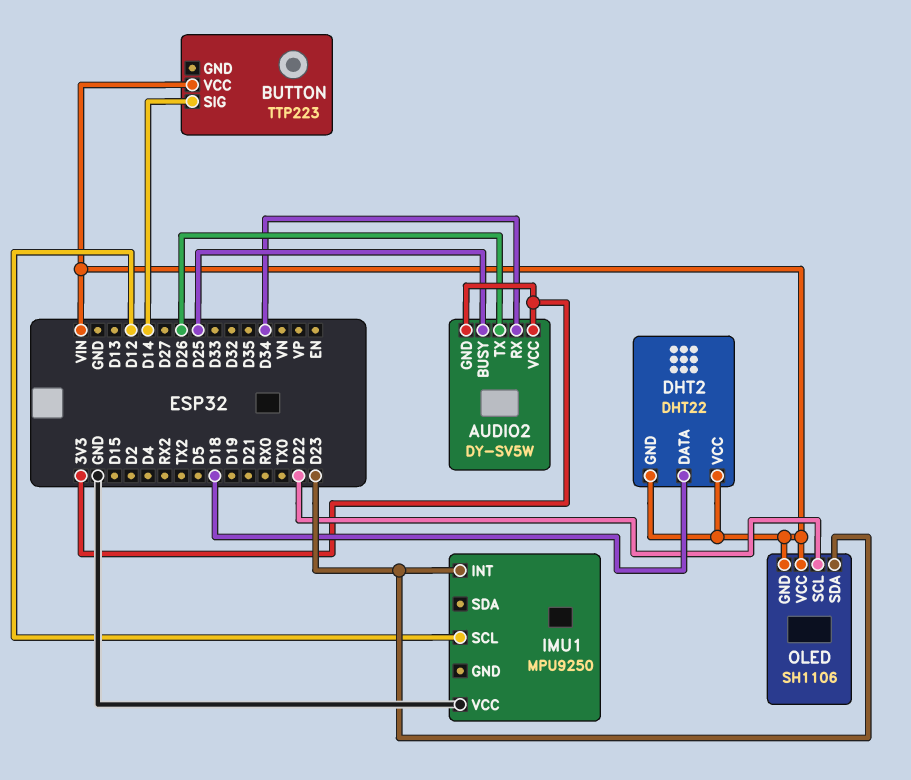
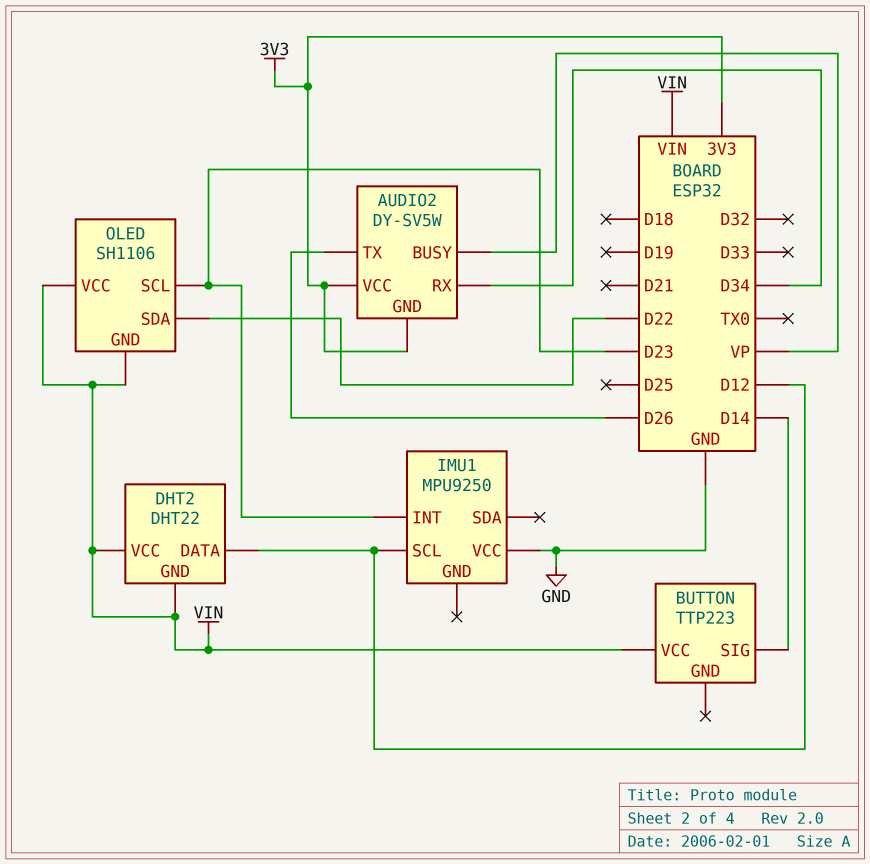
AUDIO2 pin BUSY: D25 -> VP
DHT2 pin DATA: D18 -> D12
OLED pin SCL: D22 -> D23
OLED pin SDA: D23 -> D22

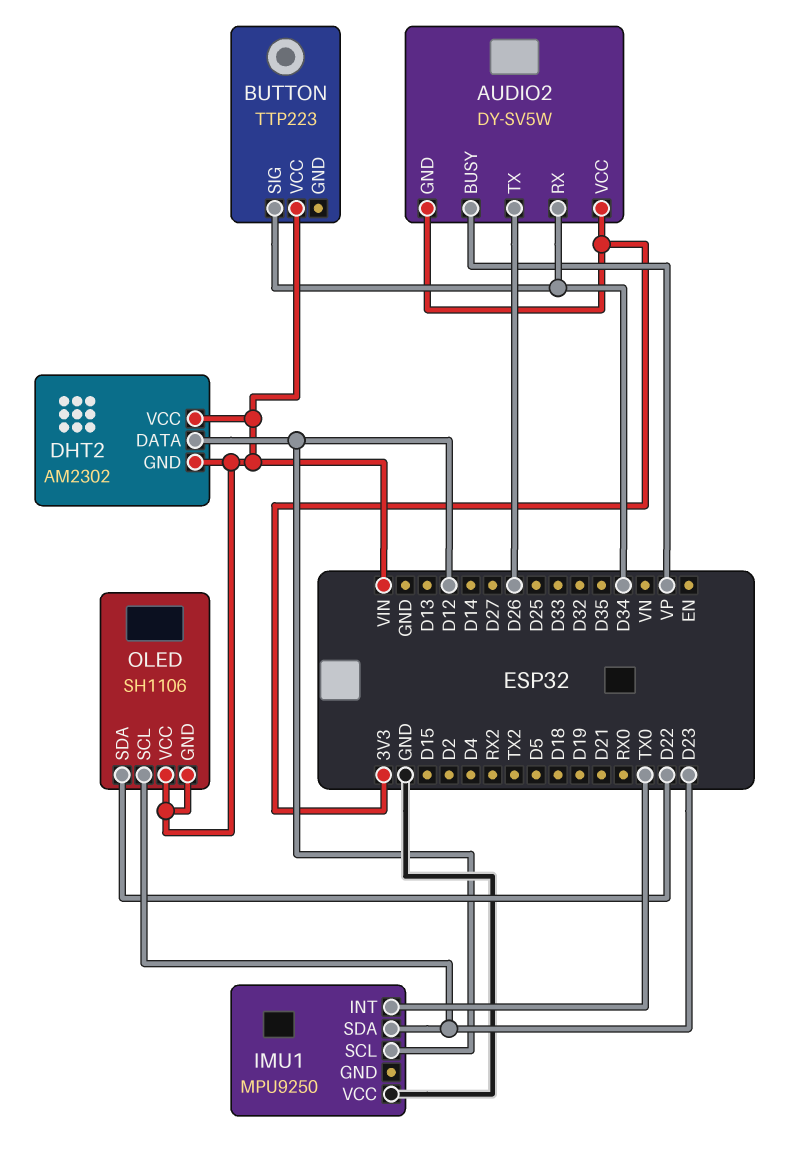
BUTTON pin SIG: D14 -> D34
DHT2: DHT22 -> AM2302
IMU1 pin INT: D23 -> TX0
IMU1 pin SDA: none -> D23

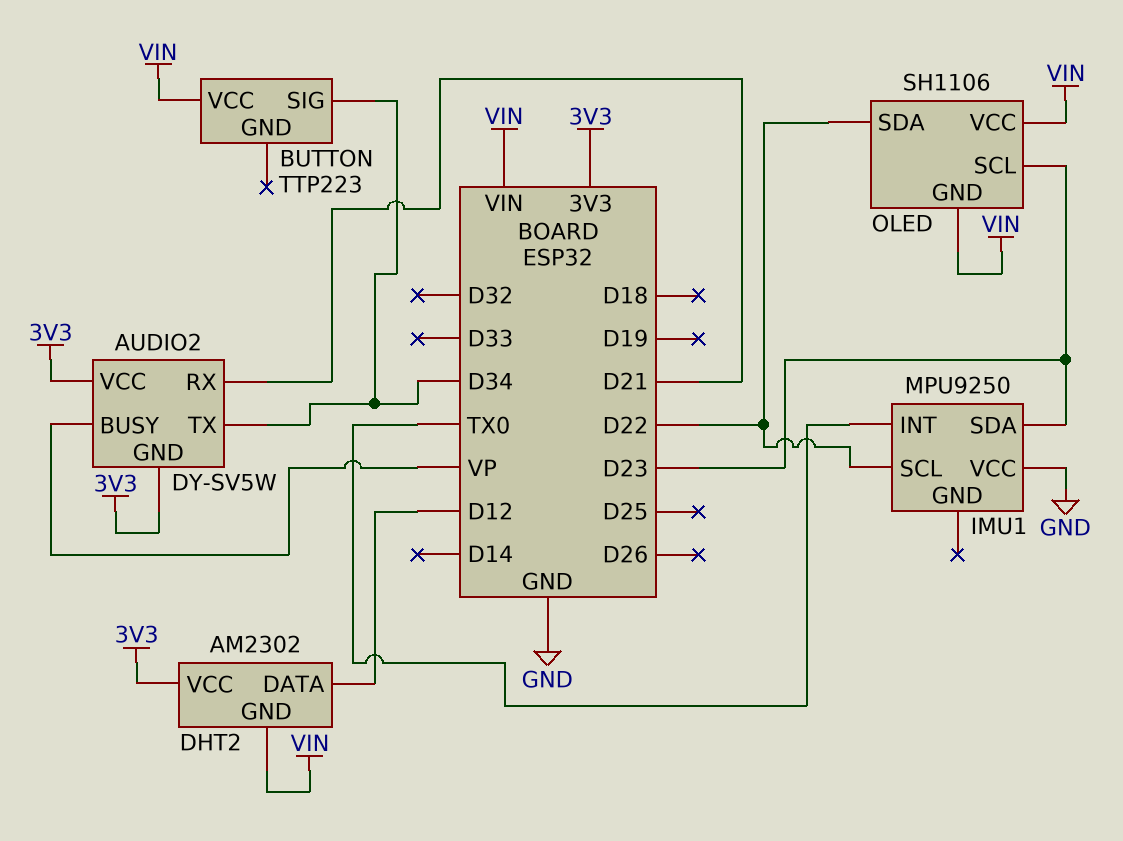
AUDIO2 pin RX: D34 -> D21
AUDIO2 pin TX: D26 -> D34
DHT2 pin VCC: VIN -> 3V3
IMU1 pin SCL: D12 -> D22

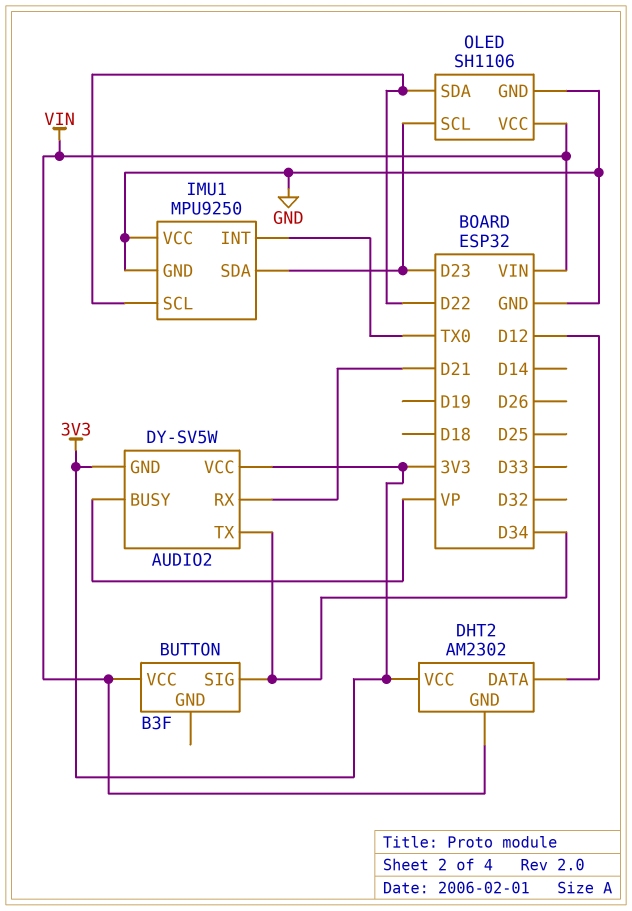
BUTTON: TTP223 -> B3F
IMU1 pin GND: none -> GND
OLED pin GND: VIN -> GND

